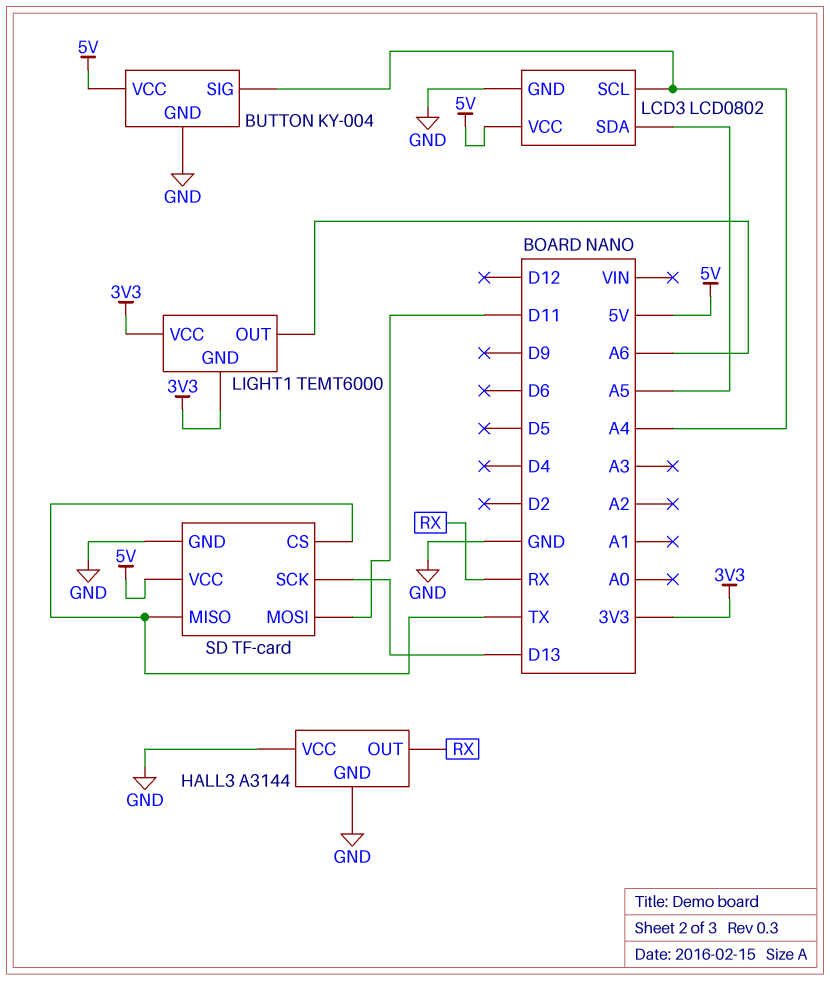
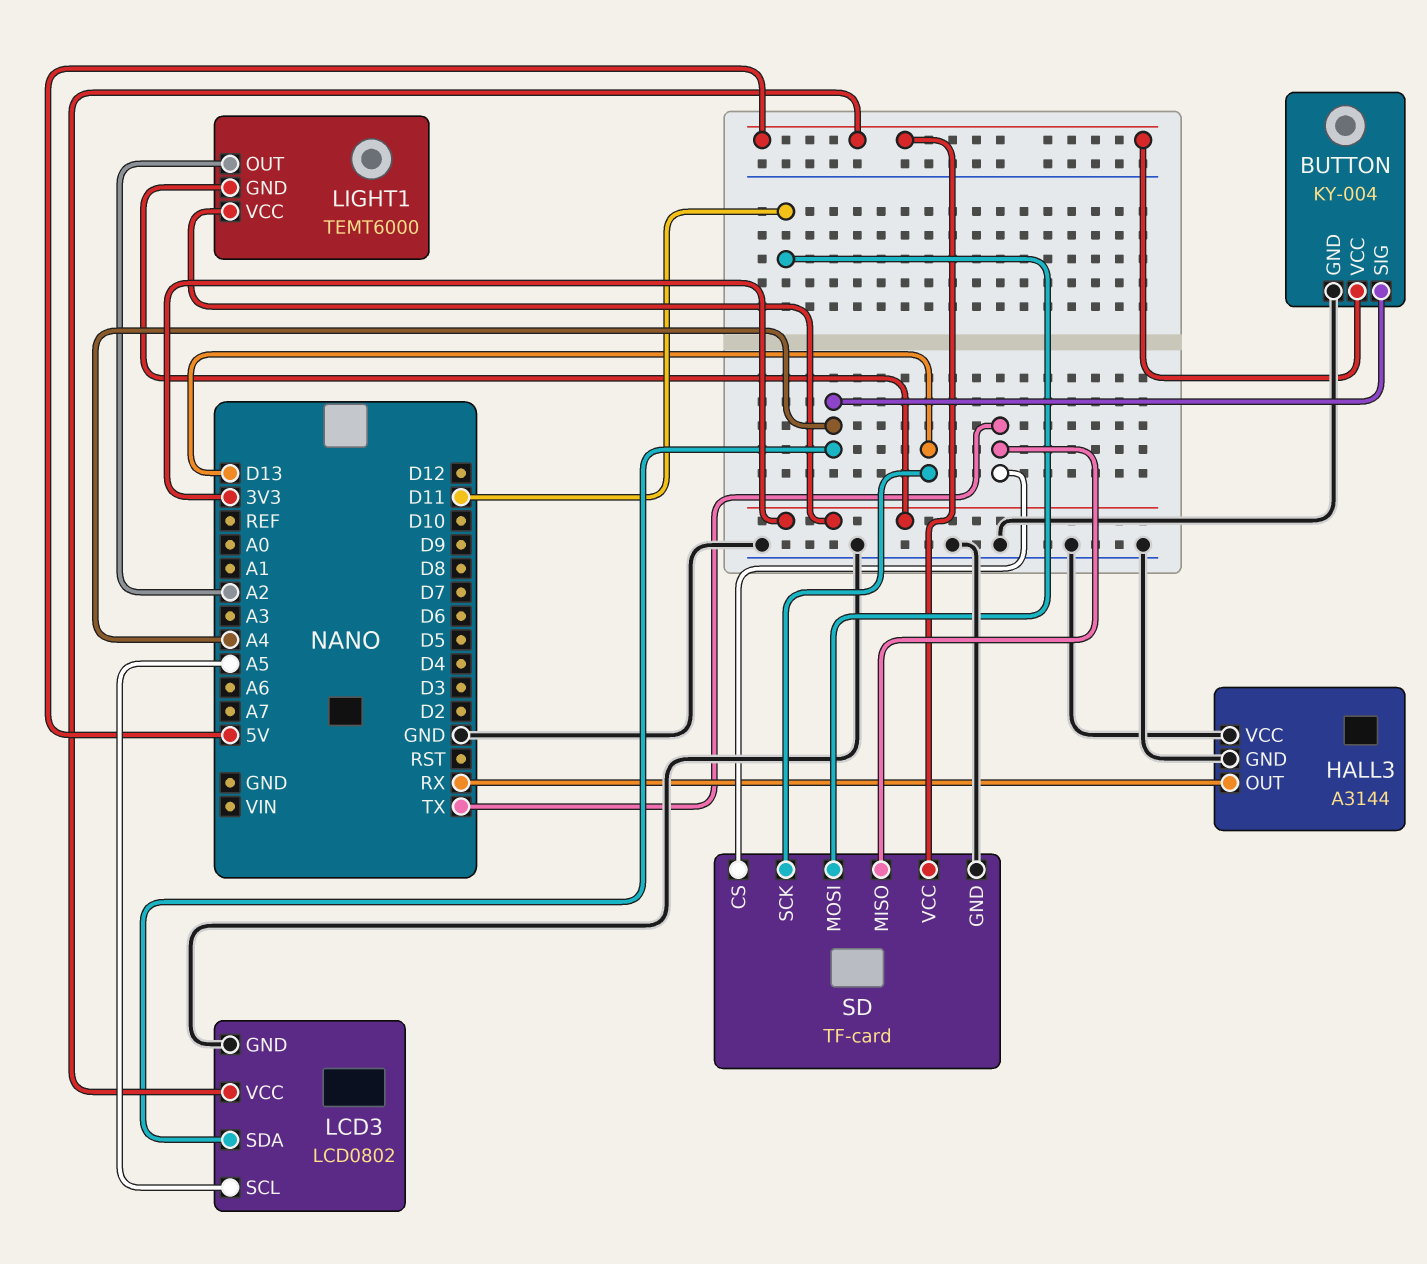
LCD3 pin SCL: A4 -> A5
LCD3 pin SDA: A5 -> A4
LIGHT1 pin OUT: A6 -> A2

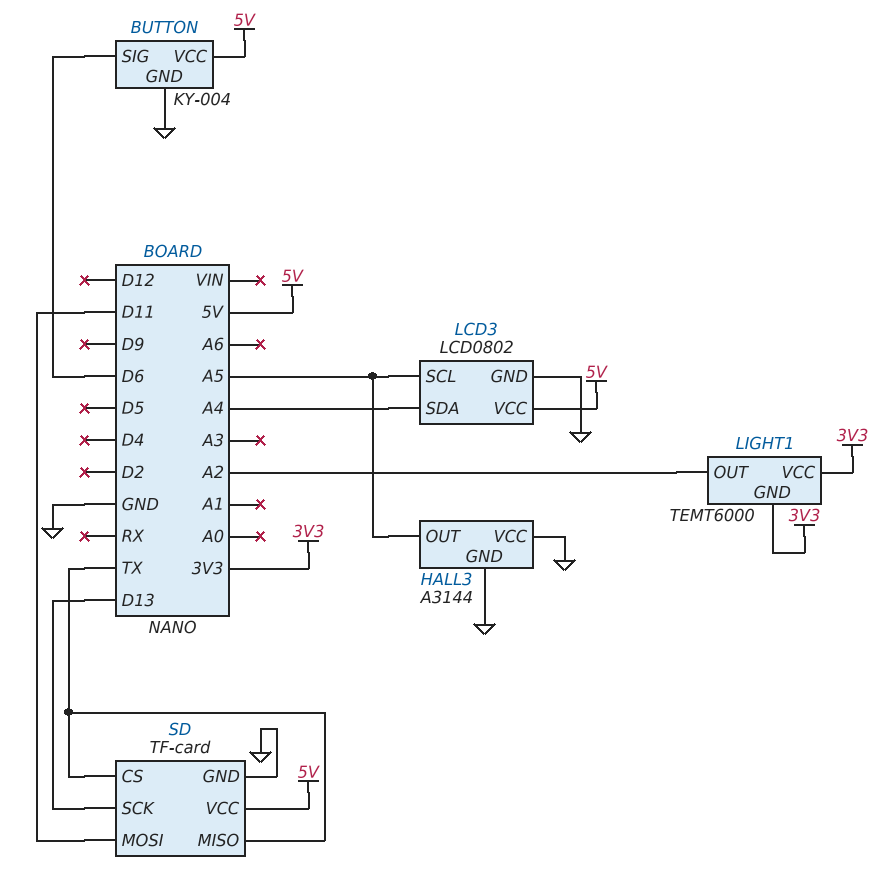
BUTTON pin SIG: A4 -> D6
HALL3 pin OUT: RX -> A5

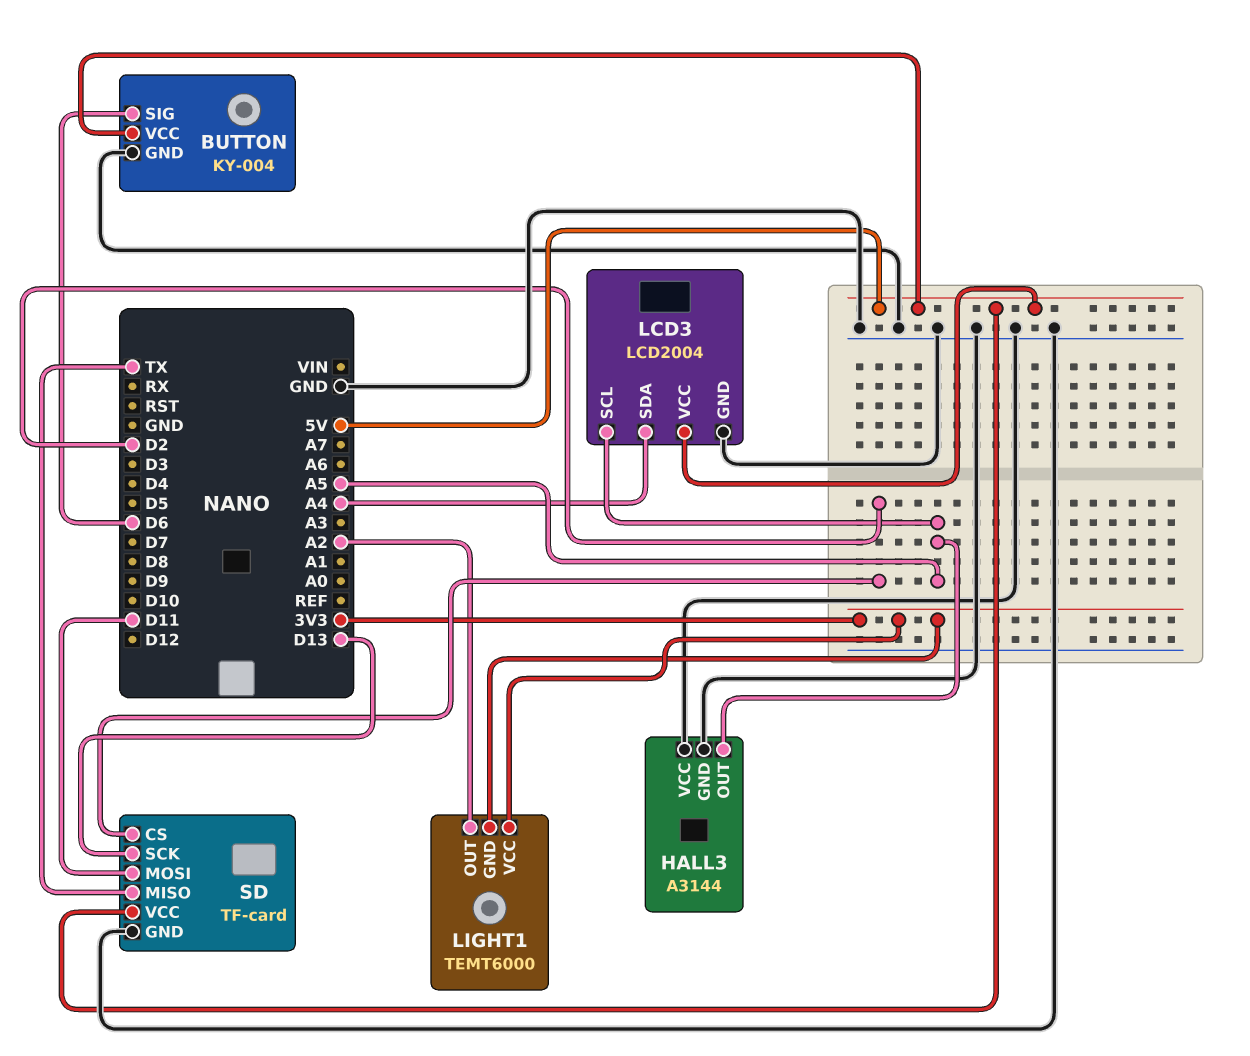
LCD3: LCD0802 -> LCD2004
SD pin CS: TX -> D2

